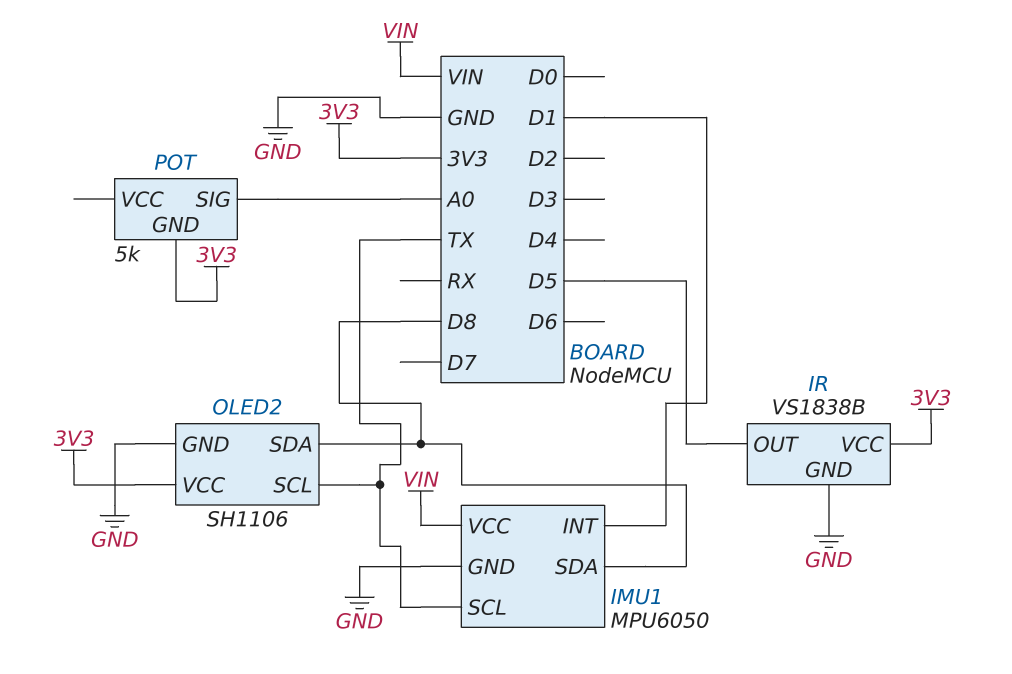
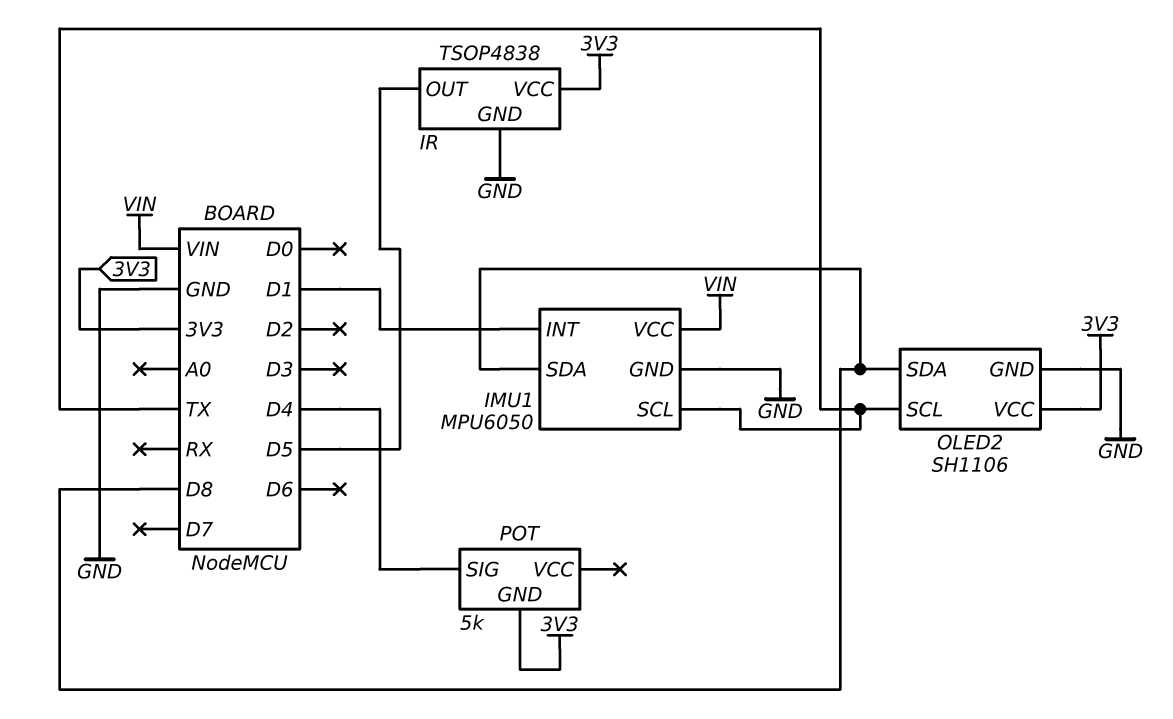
IR: VS1838B -> TSOP4838
POT pin SIG: A0 -> D4

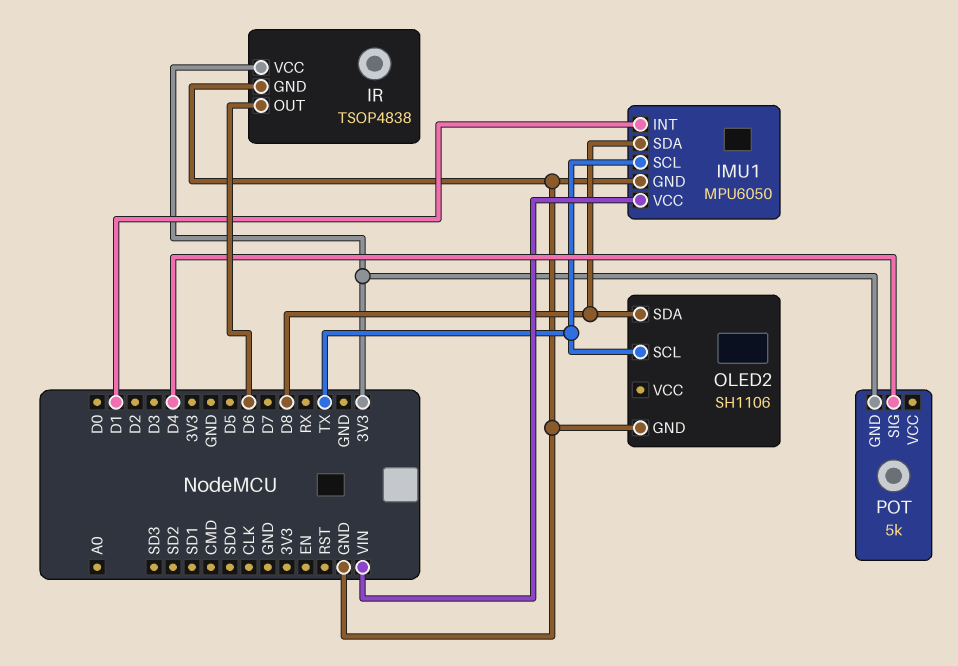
IR pin OUT: D5 -> D6
OLED2 pin VCC: 3V3 -> none

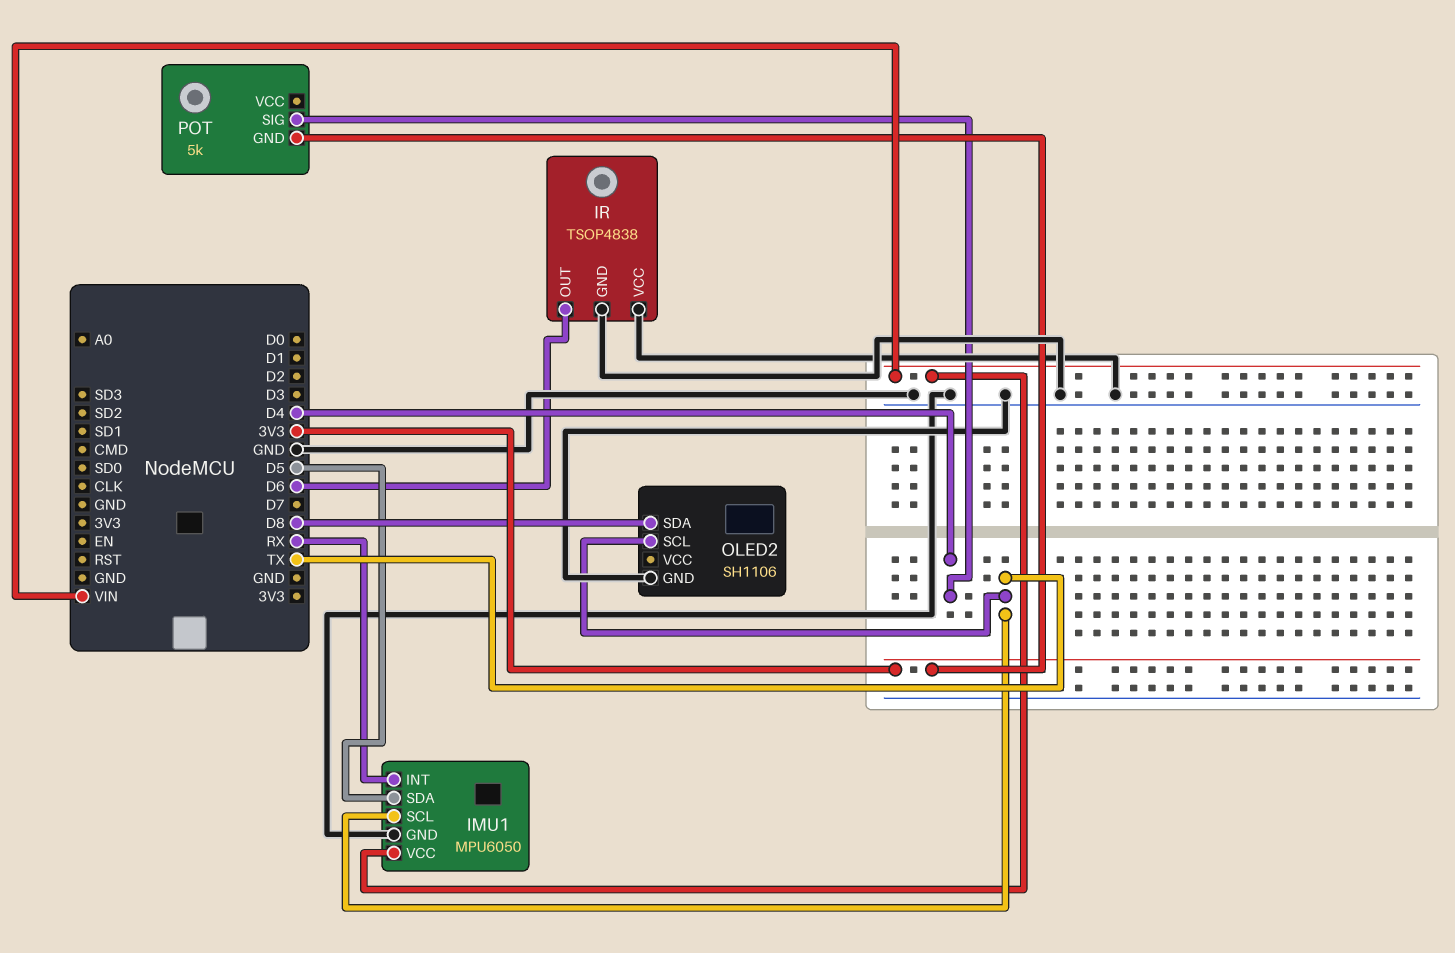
IMU1 pin INT: D1 -> RX
IMU1 pin SDA: D8 -> D5
IR pin VCC: 3V3 -> GND

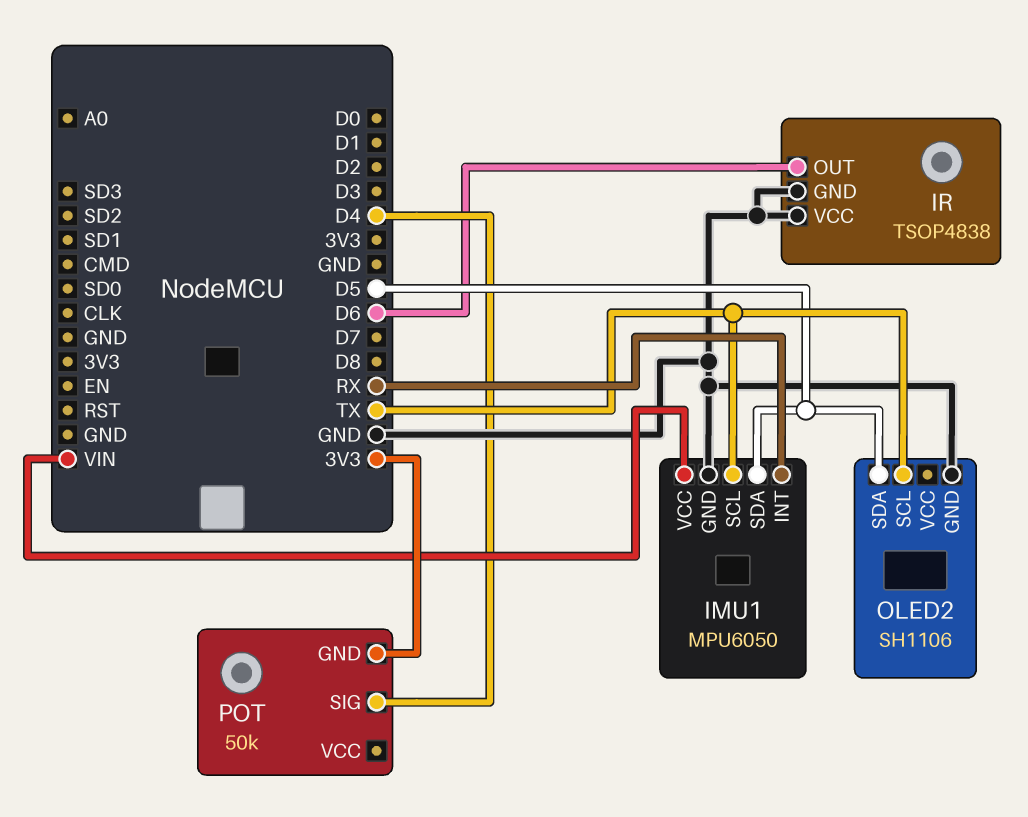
OLED2 pin SDA: D8 -> D5
POT: 5k -> 50k

